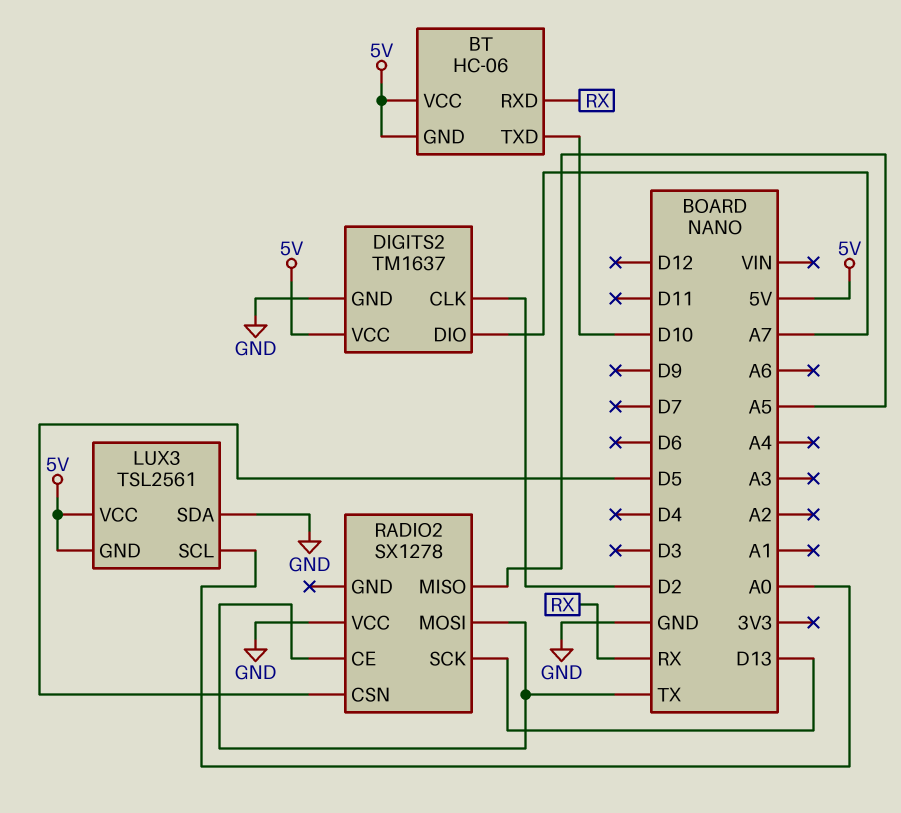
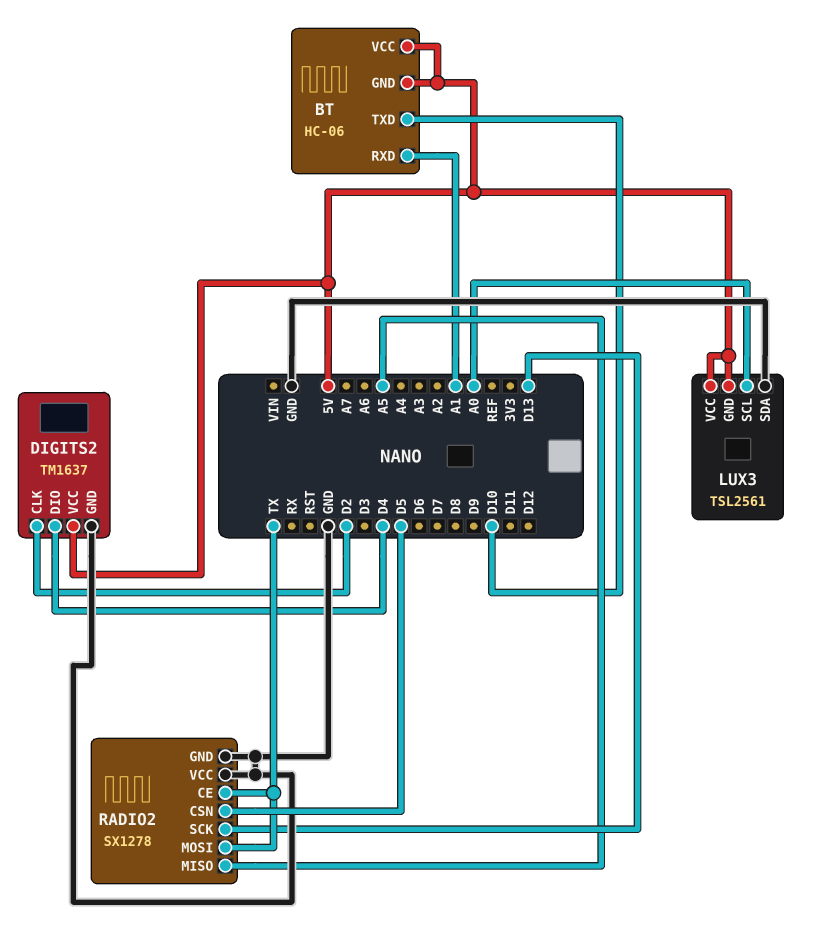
BT pin RXD: RX -> A1
DIGITS2 pin DIO: A7 -> D4
RADIO2 pin GND: none -> GND

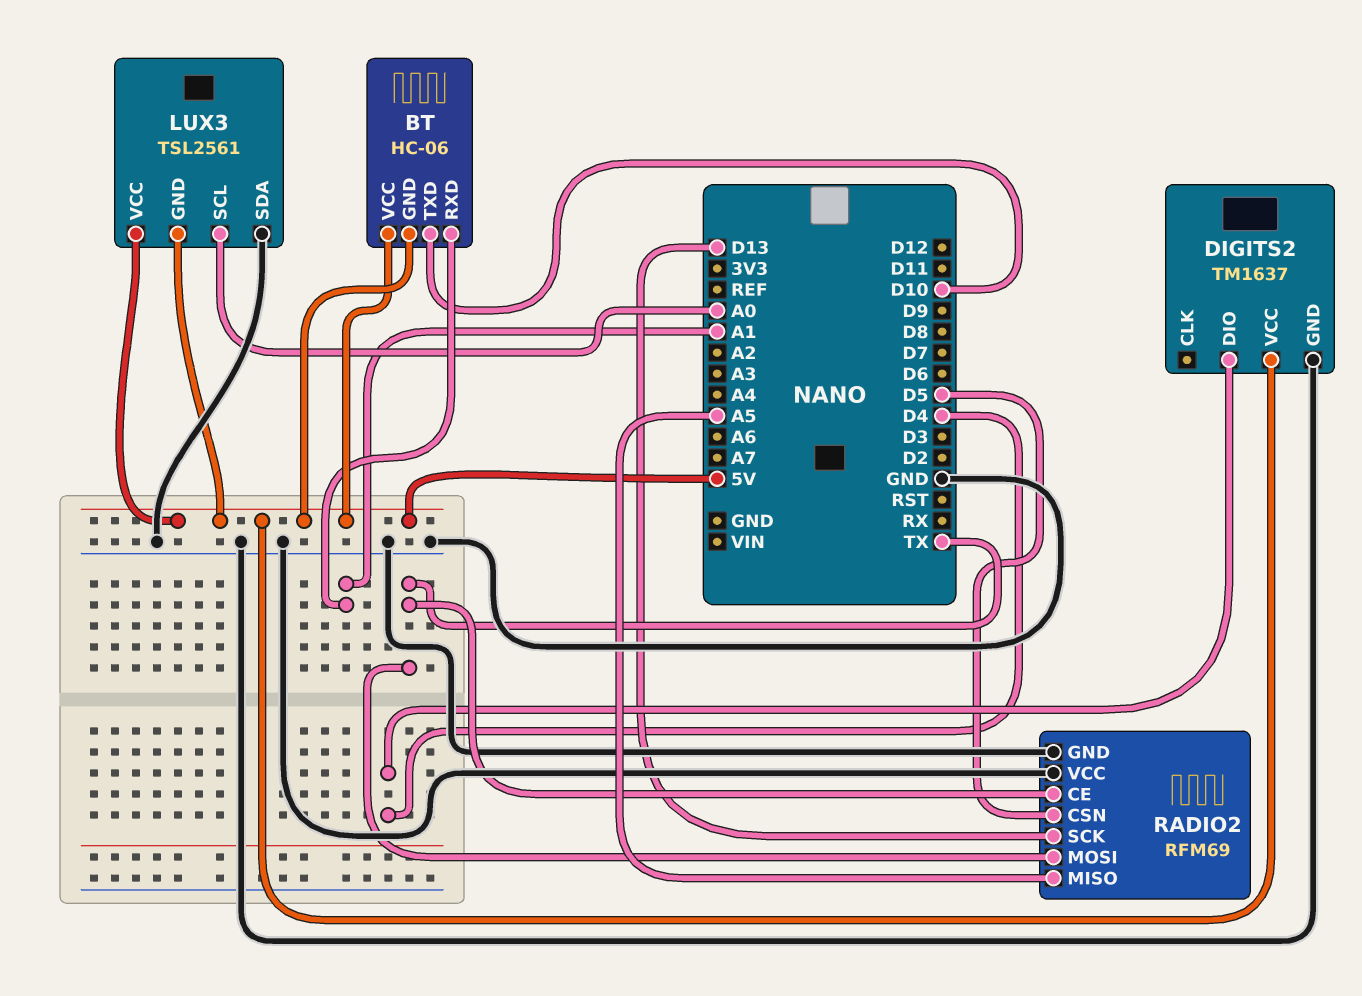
DIGITS2 pin CLK: D2 -> none
RADIO2: SX1278 -> RFM69

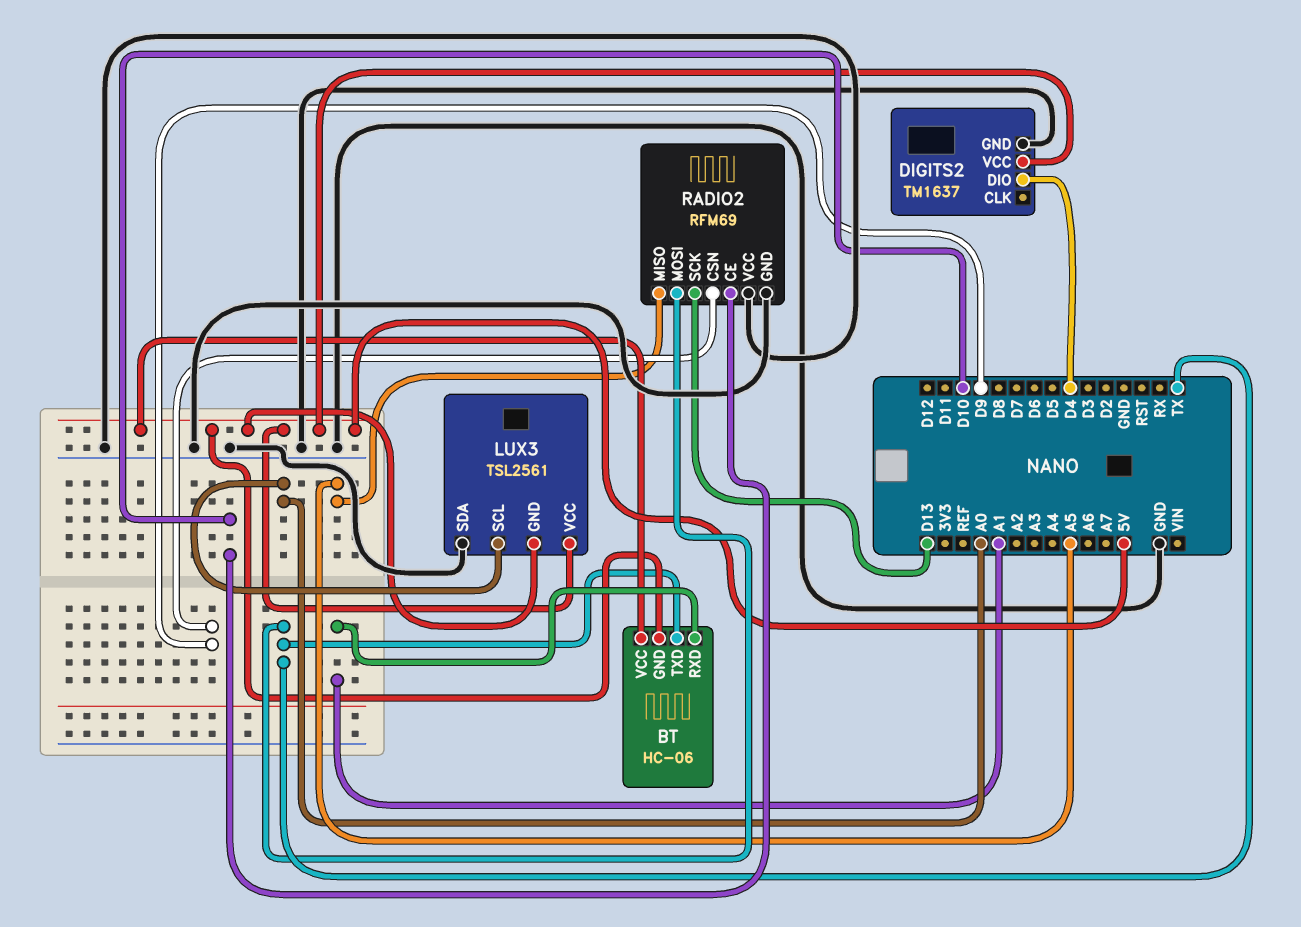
BT pin TXD: D10 -> TX
RADIO2 pin CE: TX -> D10
RADIO2 pin CSN: D5 -> D9

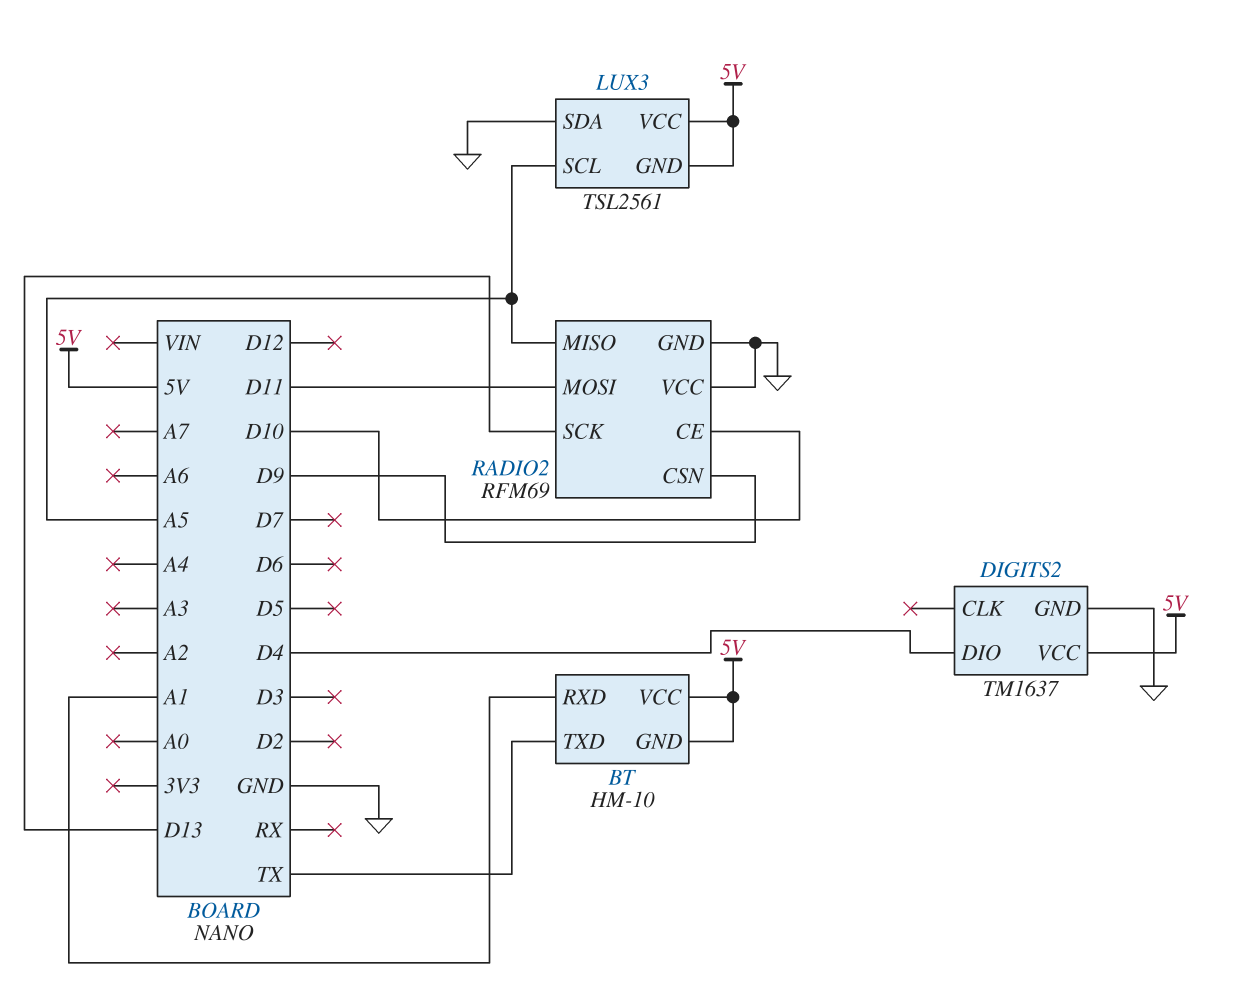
BT: HC-06 -> HM-10
LUX3 pin SCL: A0 -> A5
RADIO2 pin MOSI: TX -> D11

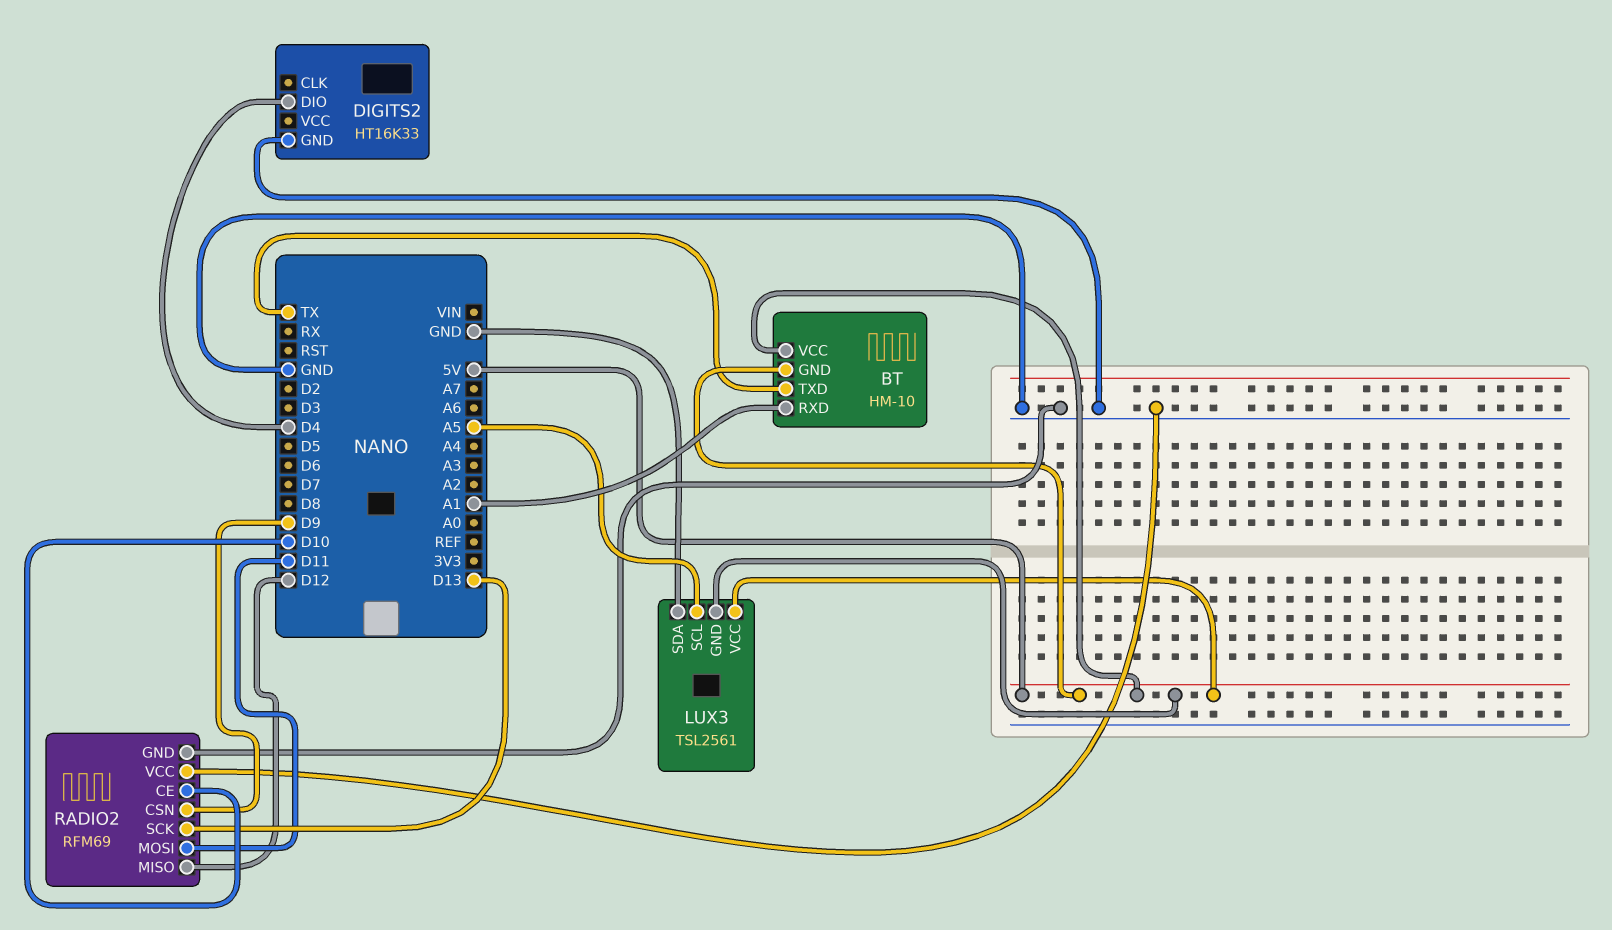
DIGITS2: TM1637 -> HT16K33
DIGITS2 pin VCC: 5V -> none
RADIO2 pin MISO: A5 -> D12

